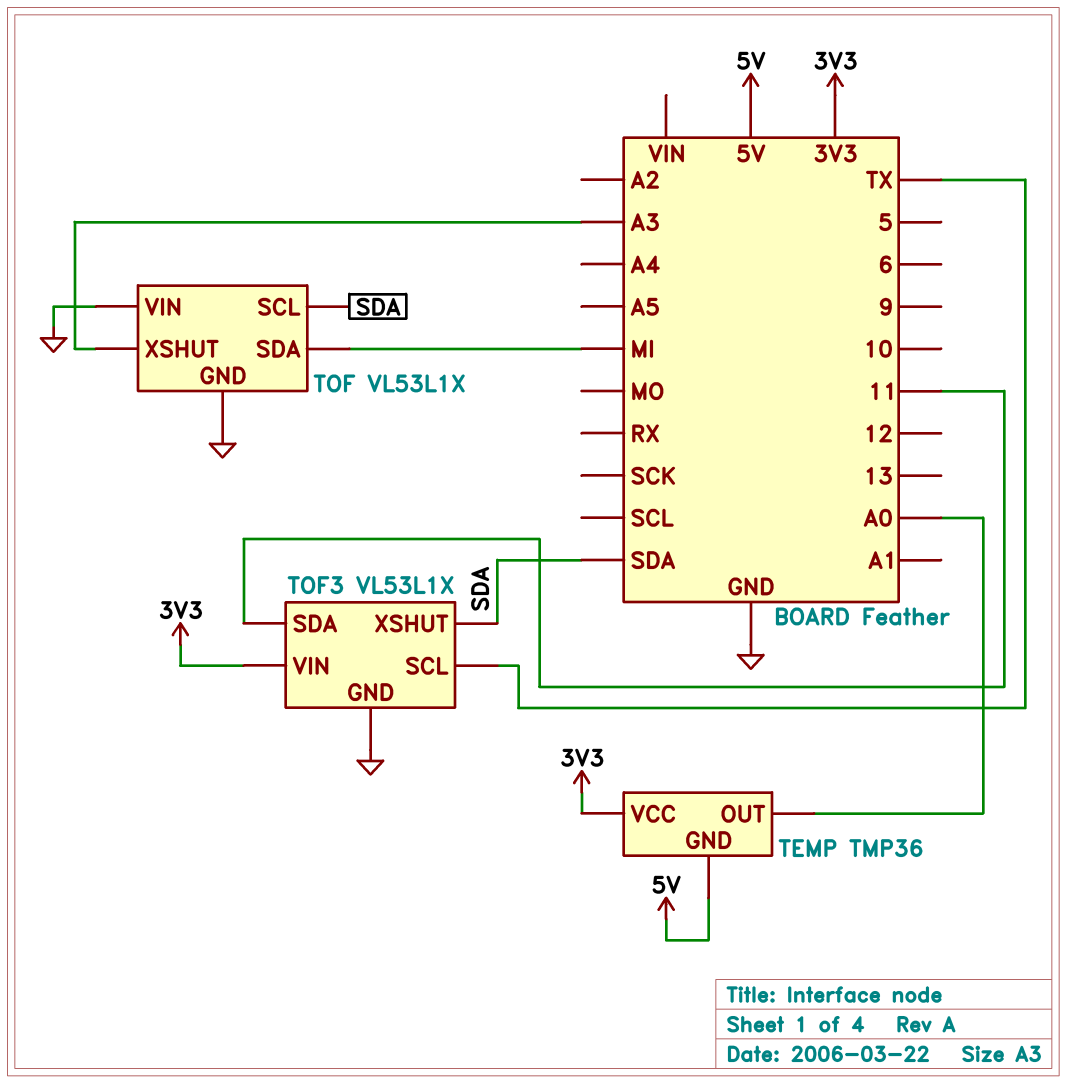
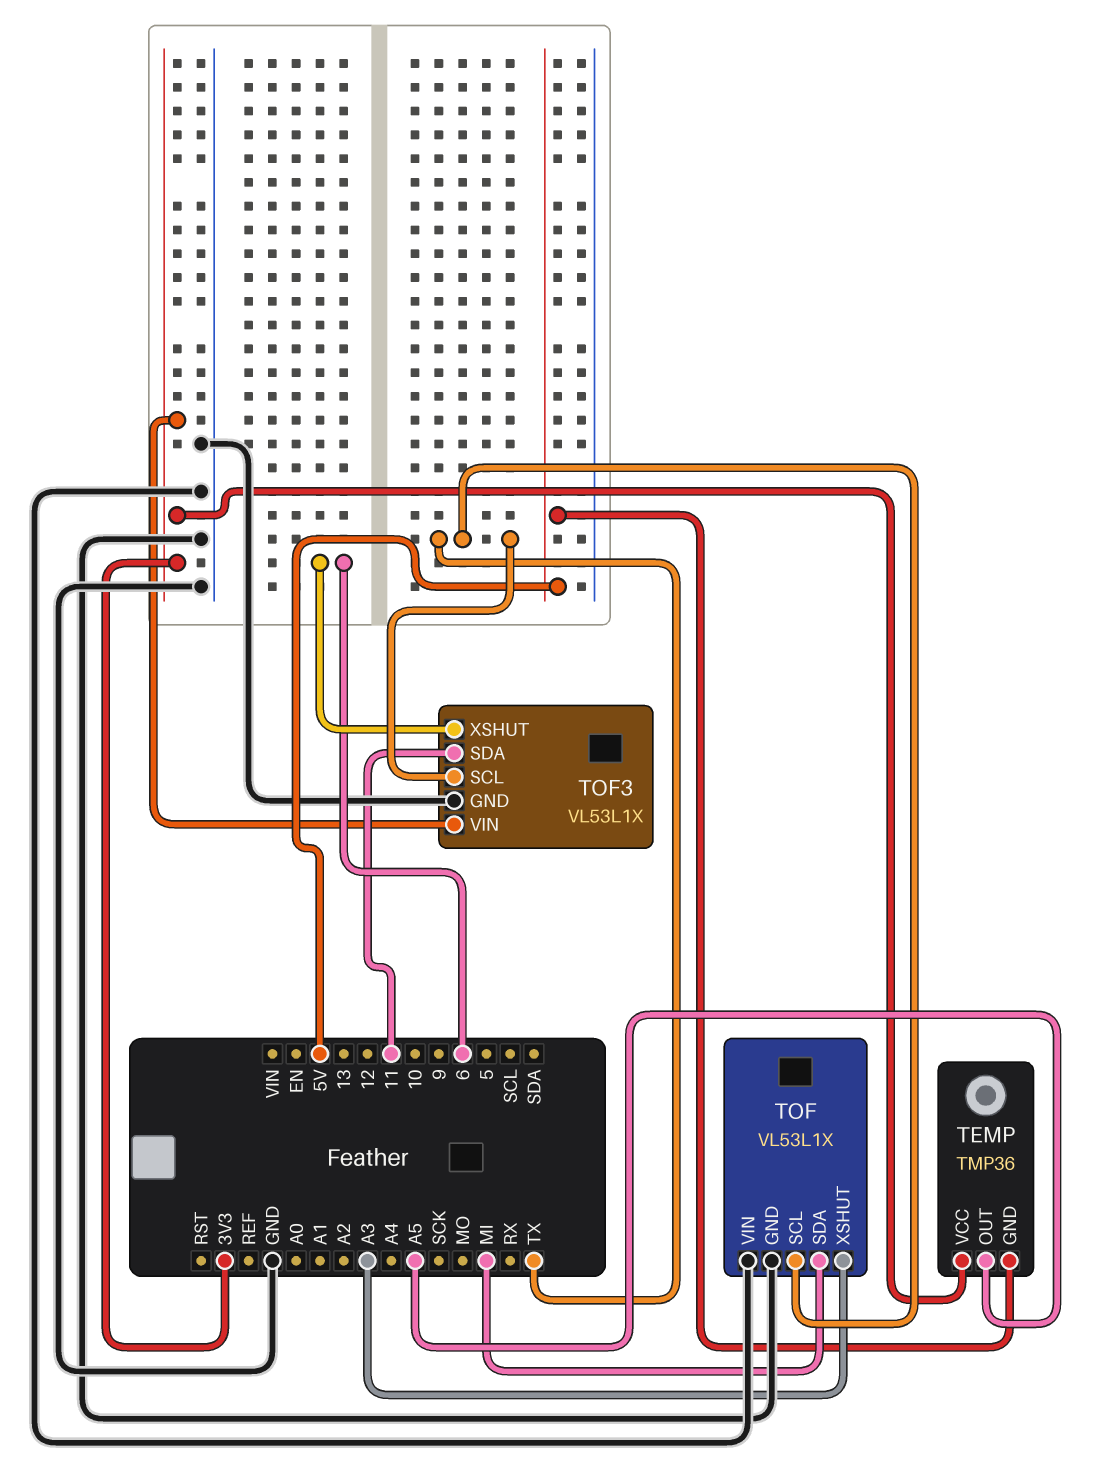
TEMP pin OUT: A0 -> A5
TOF pin SCL: SDA -> TX
TOF3 pin XSHUT: SDA -> 6

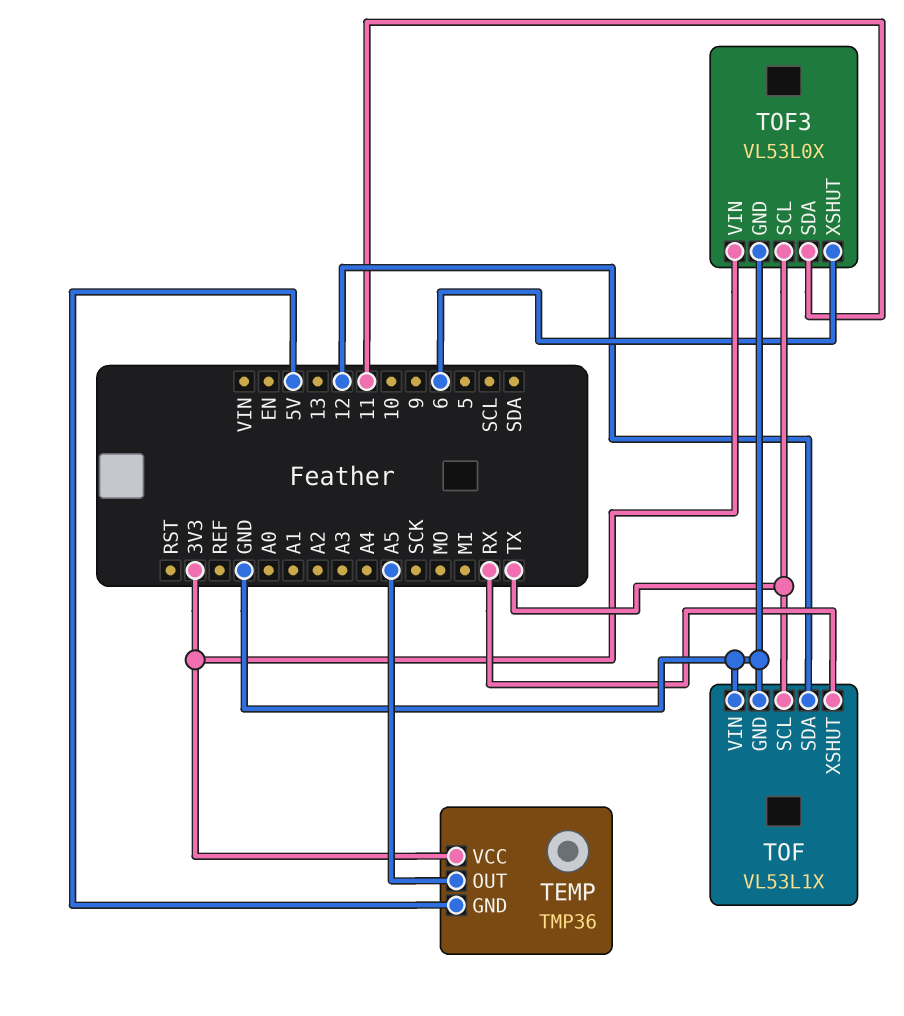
TOF pin SDA: MI -> 12
TOF pin XSHUT: A3 -> RX
TOF3: VL53L1X -> VL53L0X

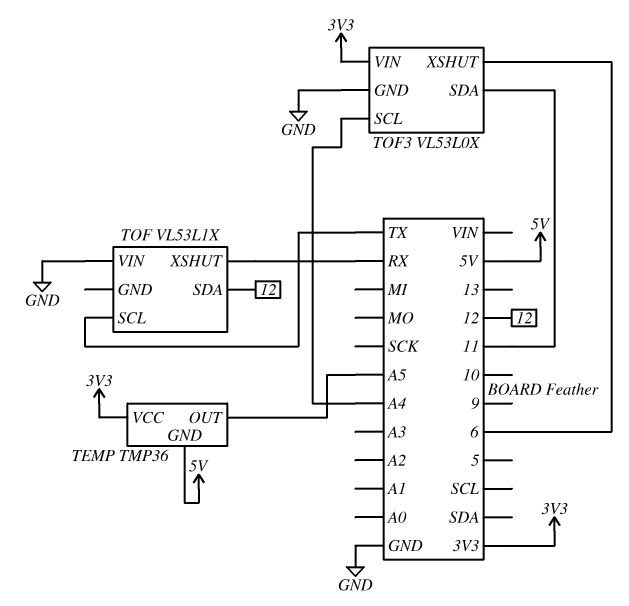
TOF pin GND: GND -> none
TOF3 pin SCL: TX -> A4

